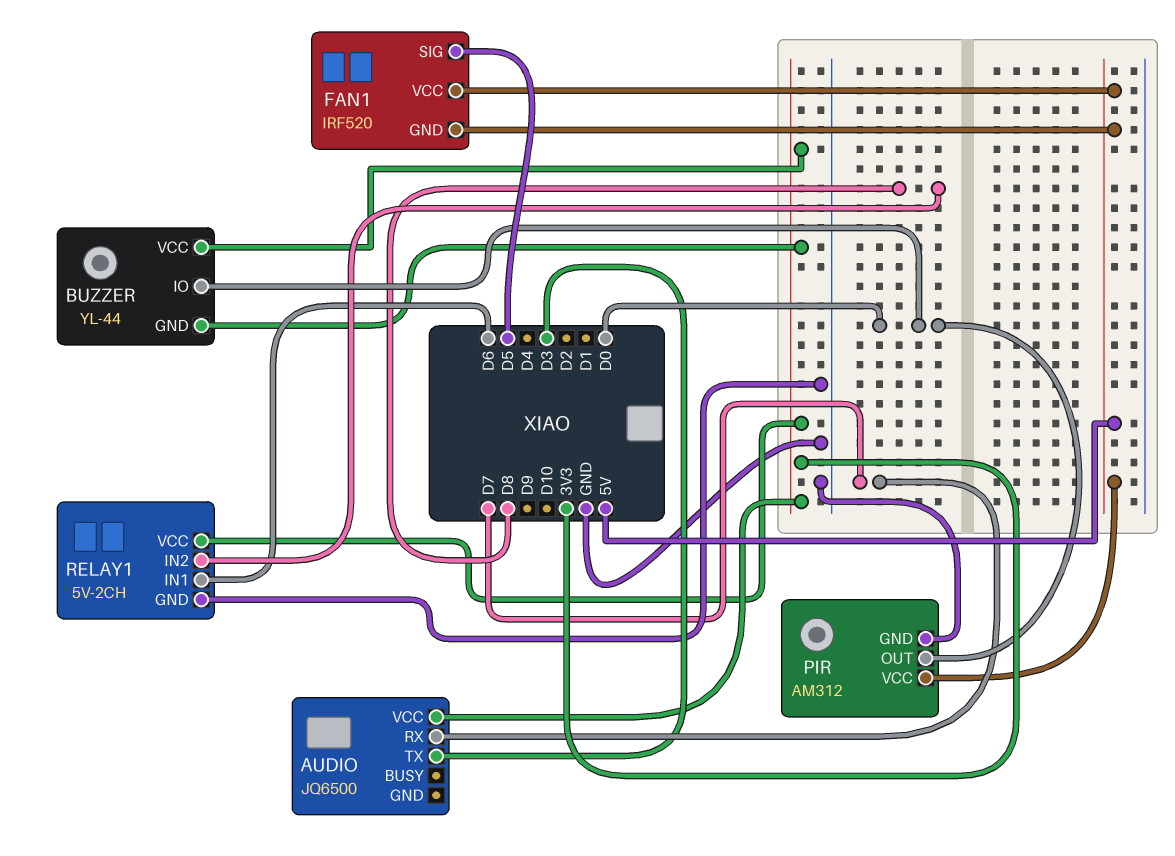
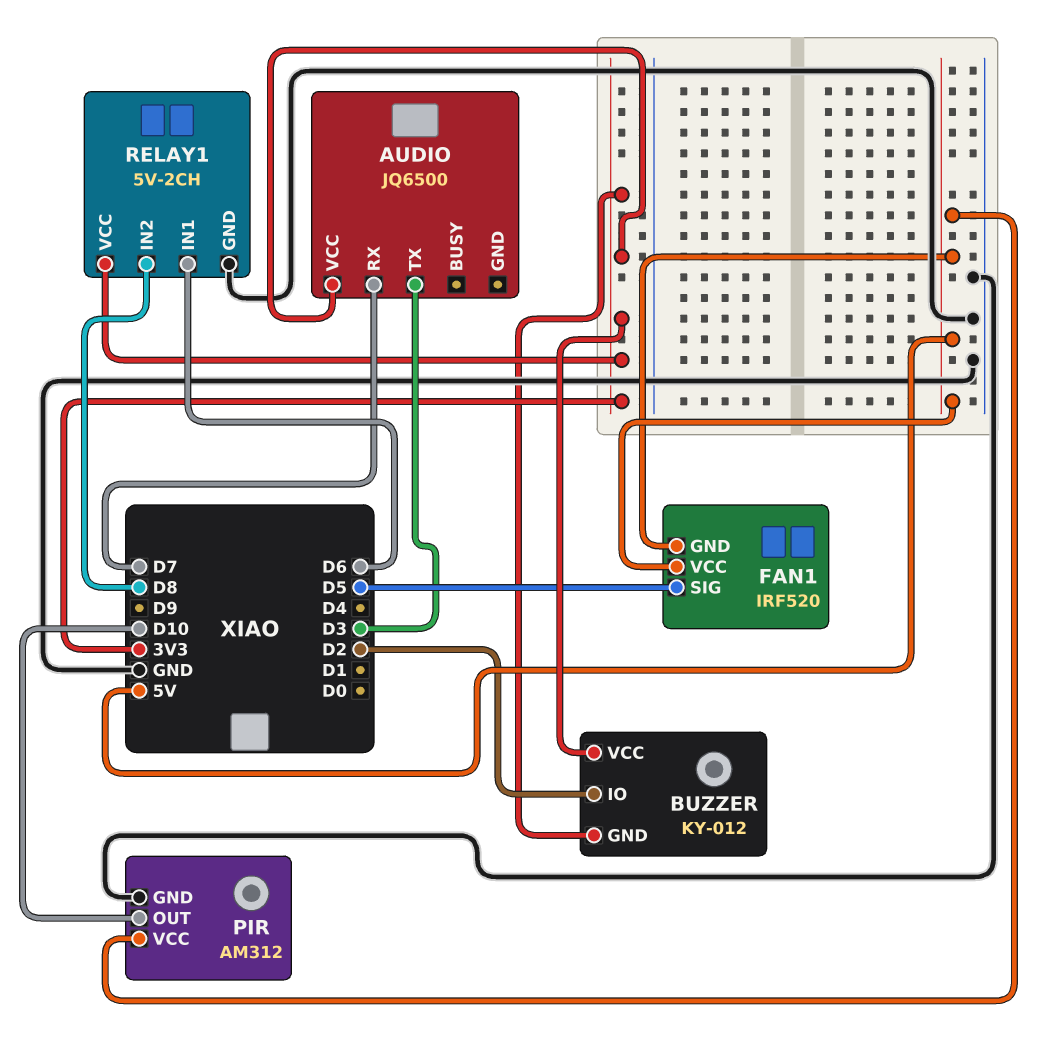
BUZZER: YL-44 -> KY-012
BUZZER pin IO: D0 -> D2
PIR pin OUT: D0 -> D10

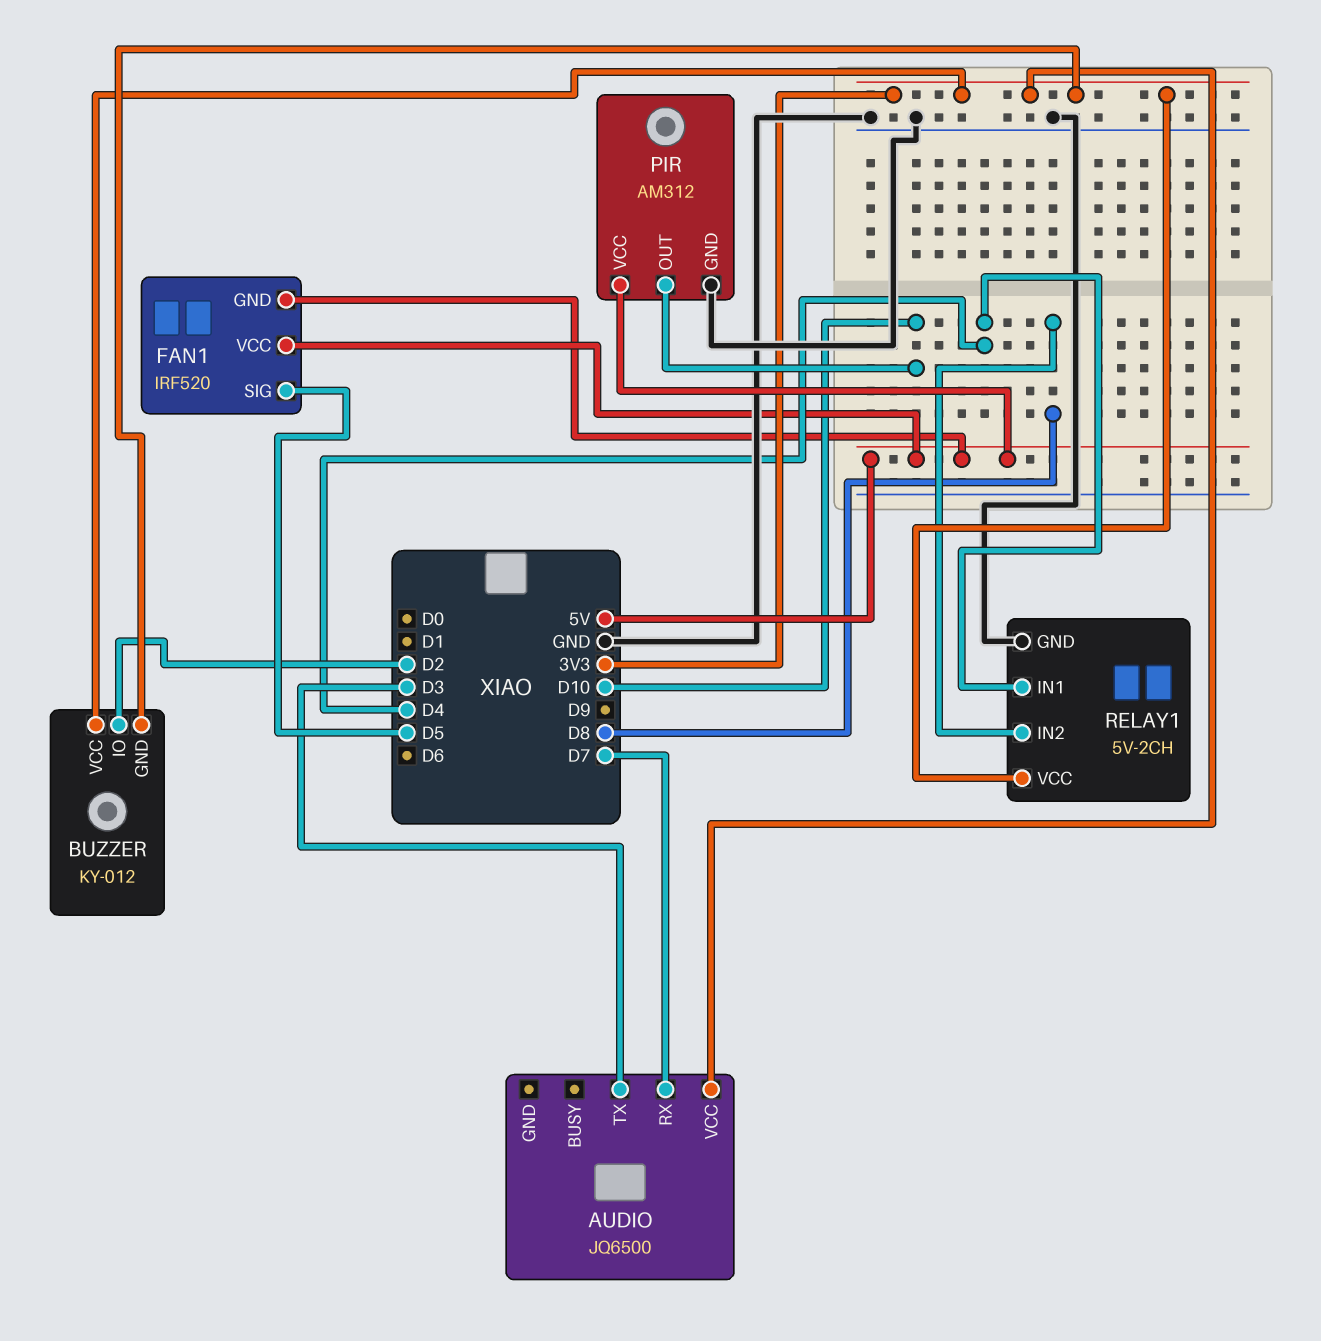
RELAY1 pin IN1: D6 -> D4

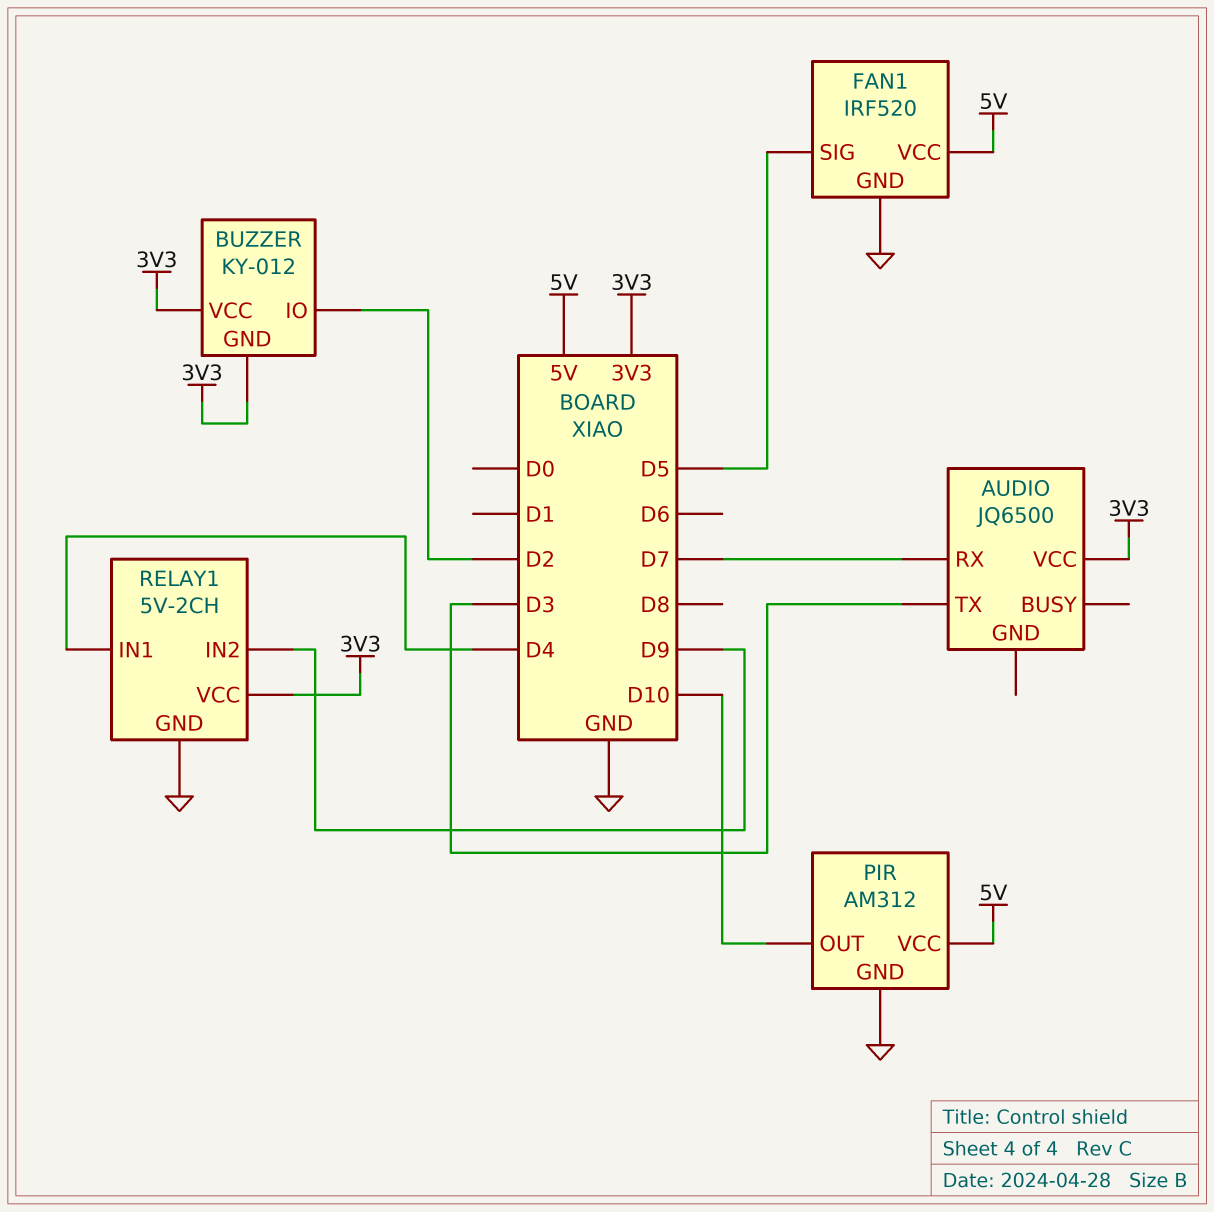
FAN1 pin GND: 5V -> GND
RELAY1 pin IN2: D8 -> D9

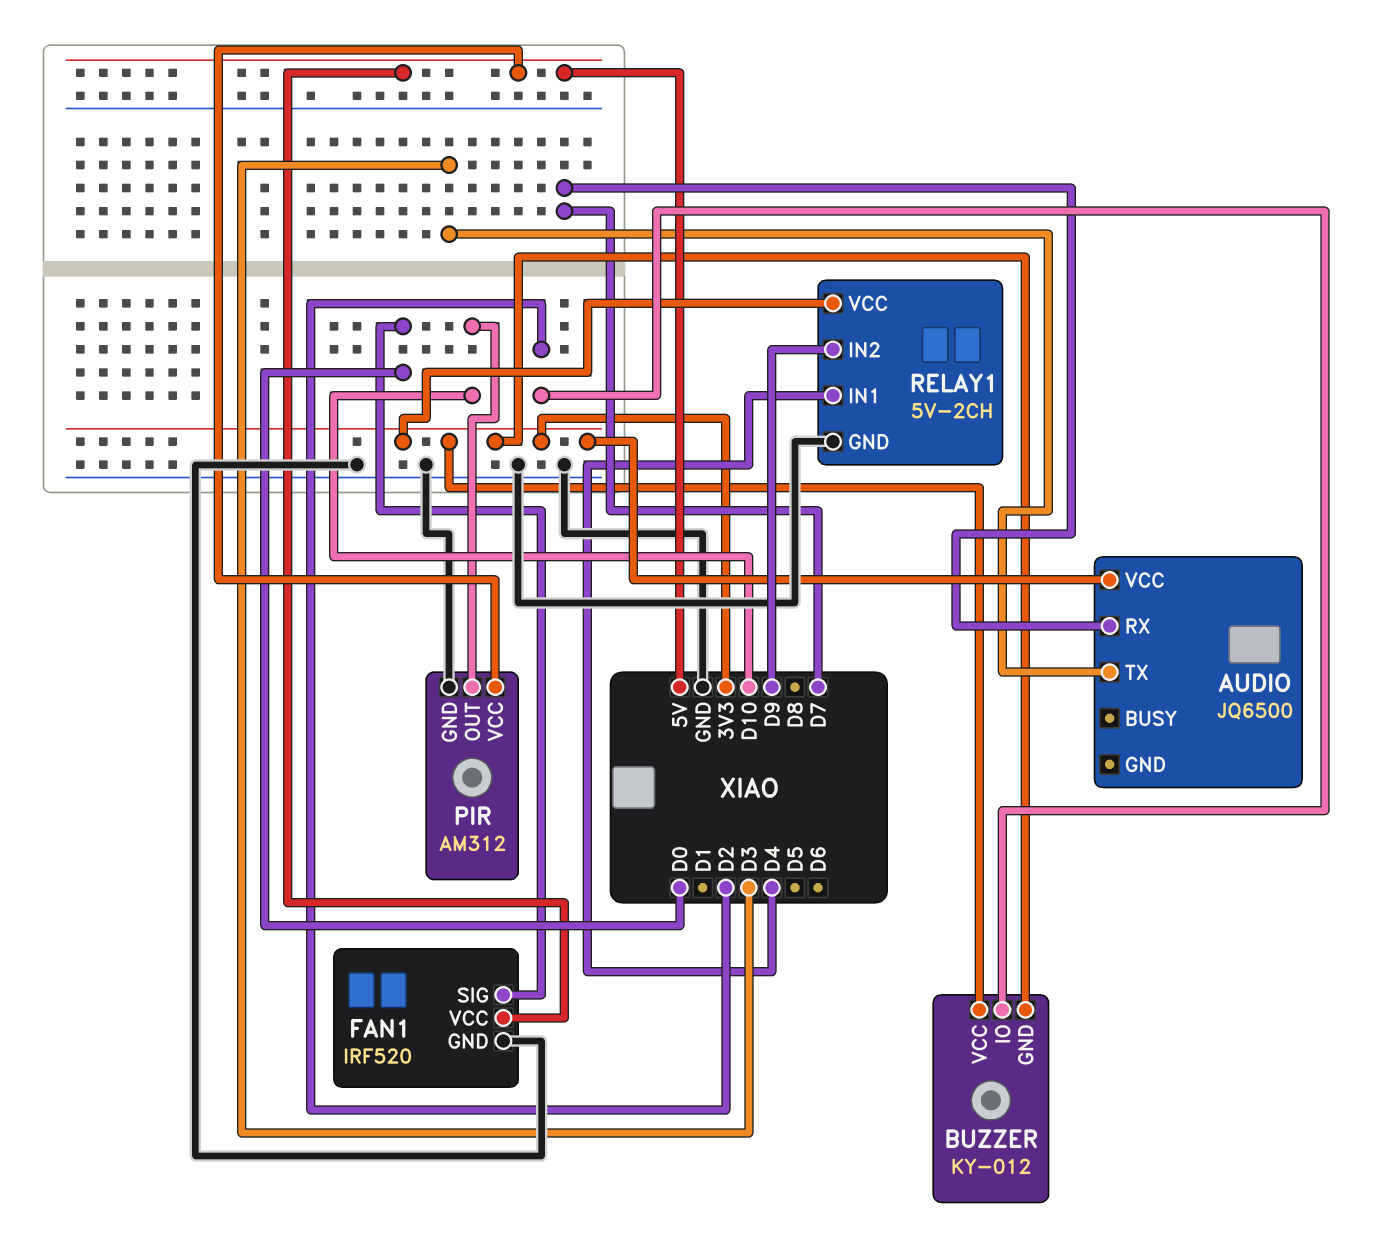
FAN1 pin SIG: D5 -> D0

